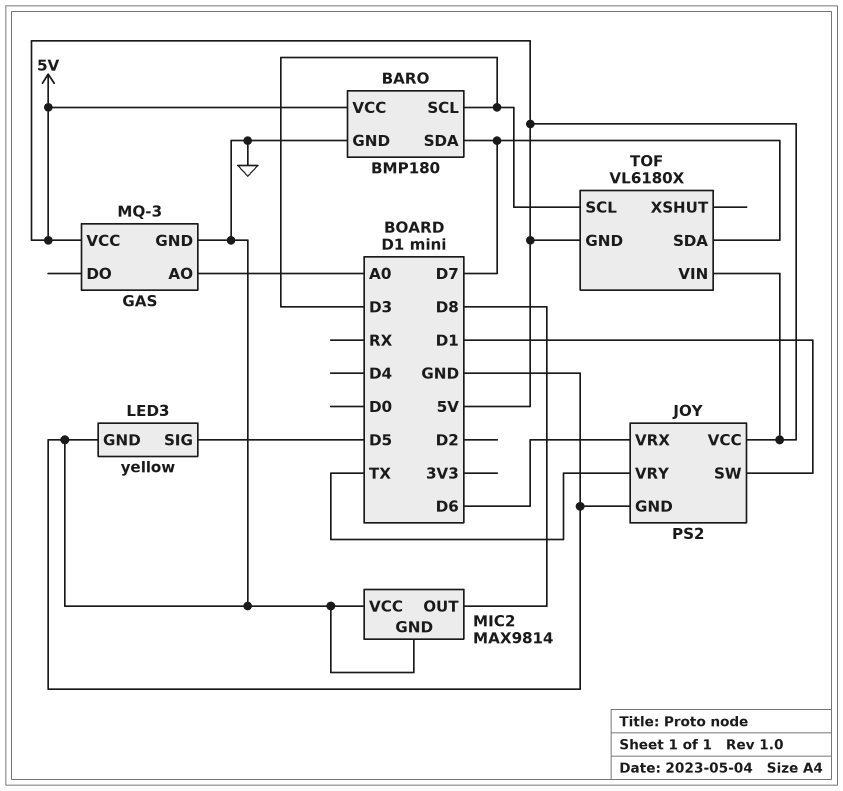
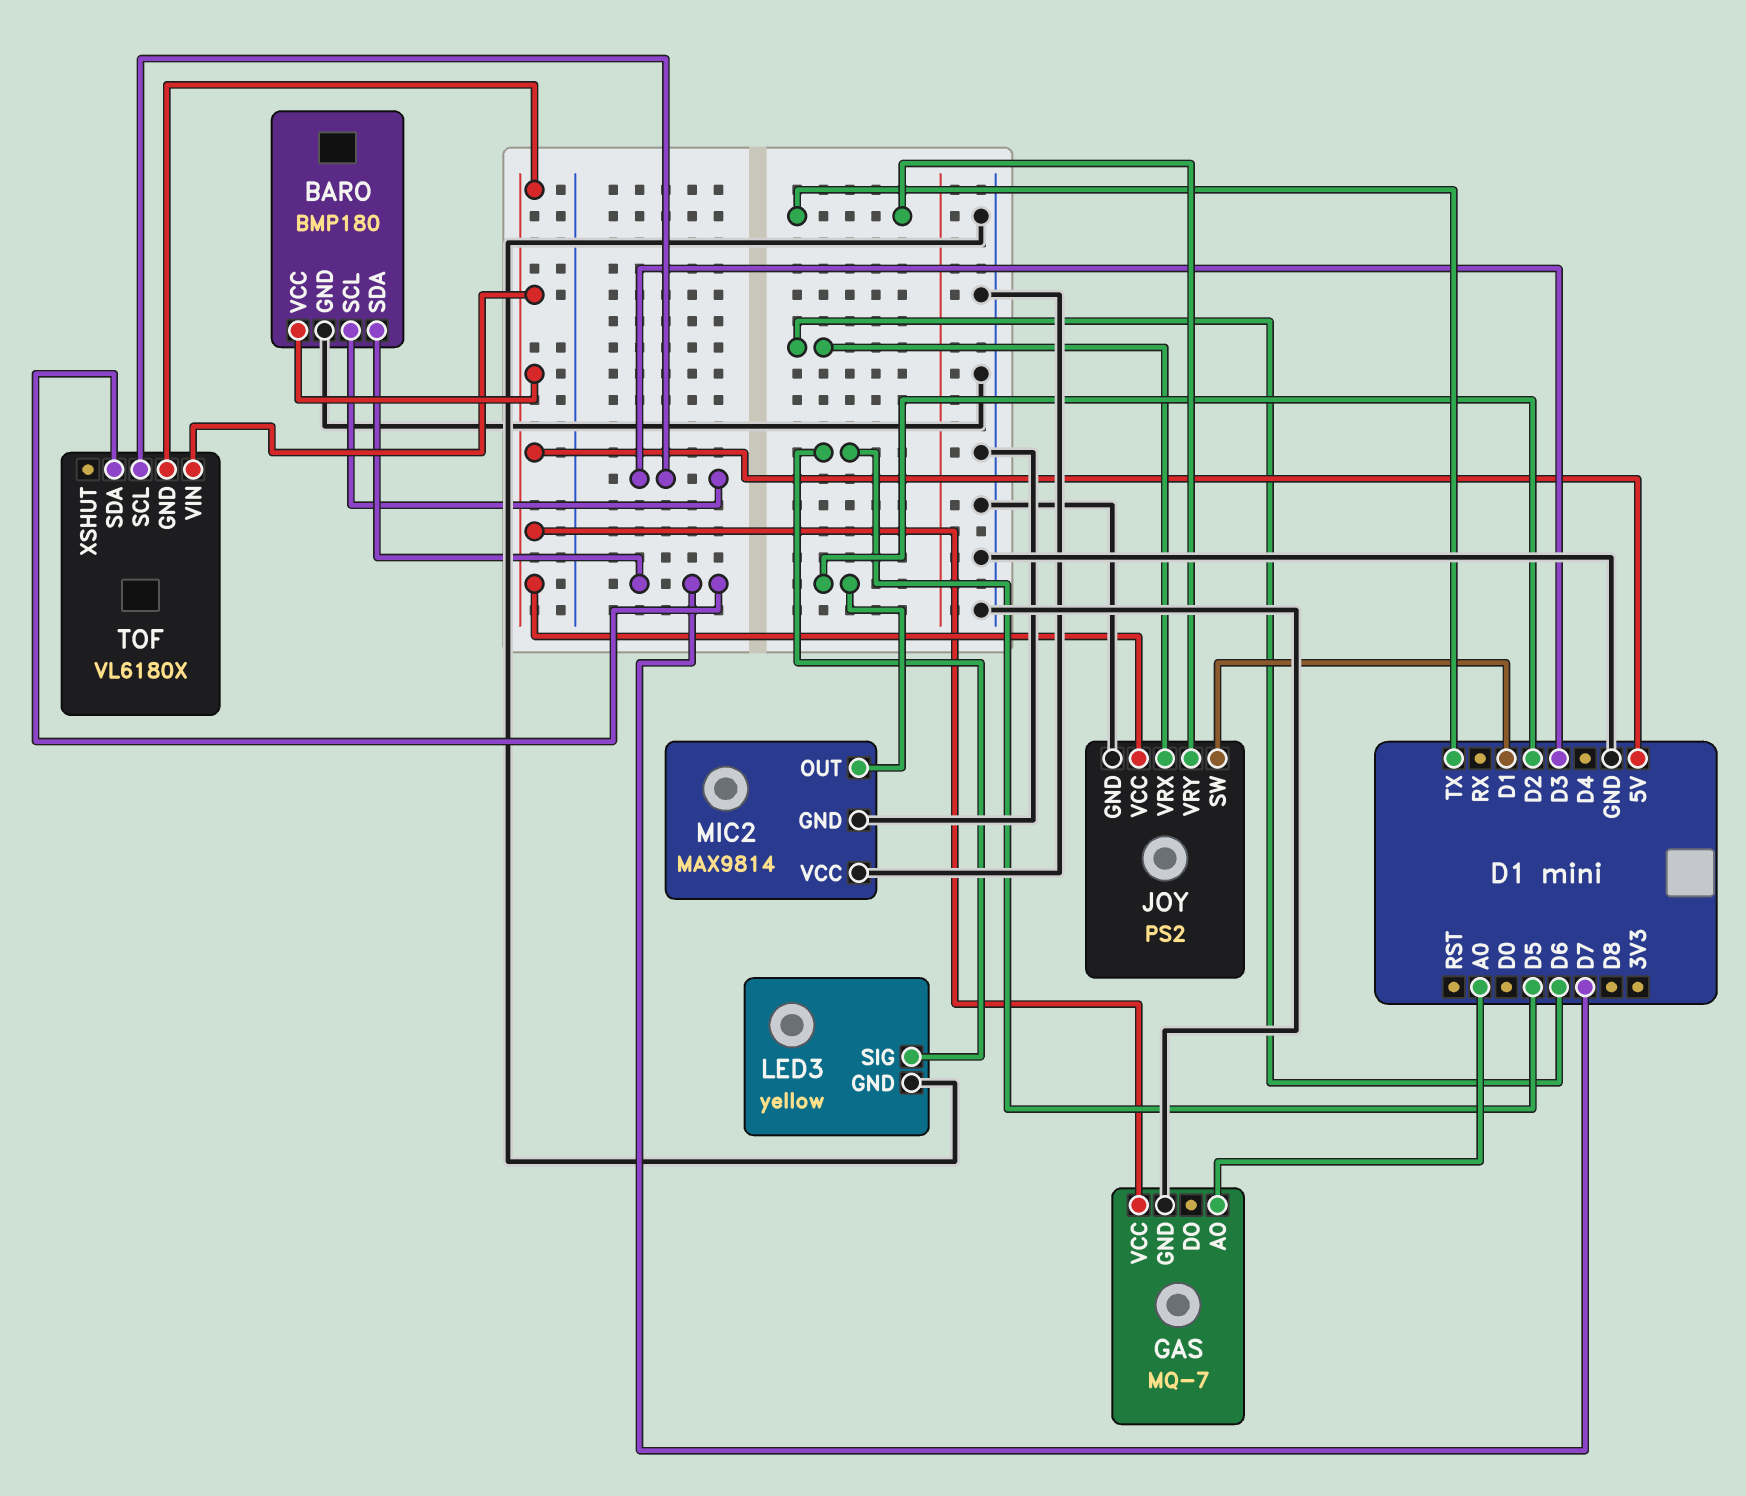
GAS: MQ-3 -> MQ-7
MIC2 pin OUT: D8 -> D2

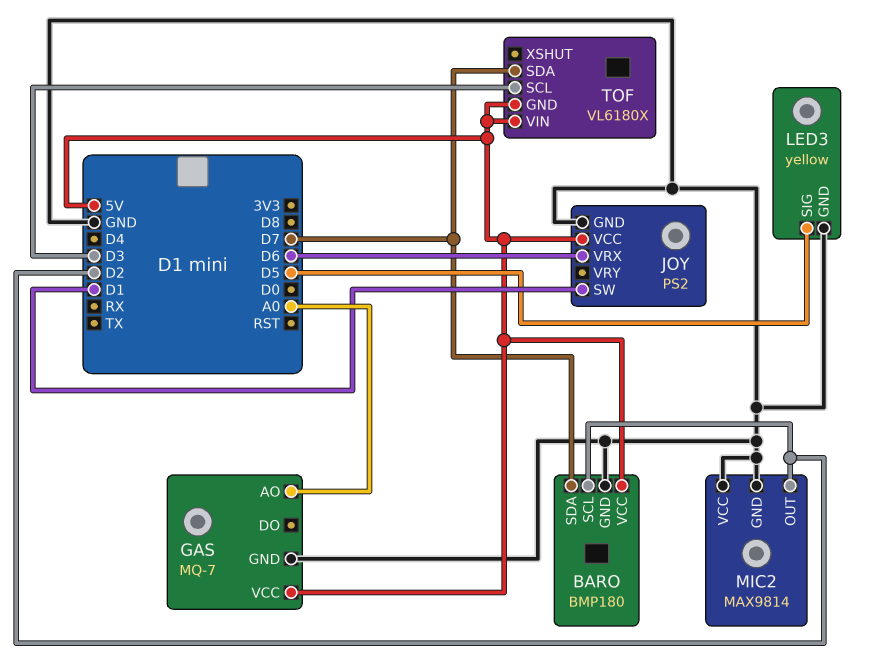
BARO pin SCL: D3 -> D2
JOY pin VRY: TX -> none

